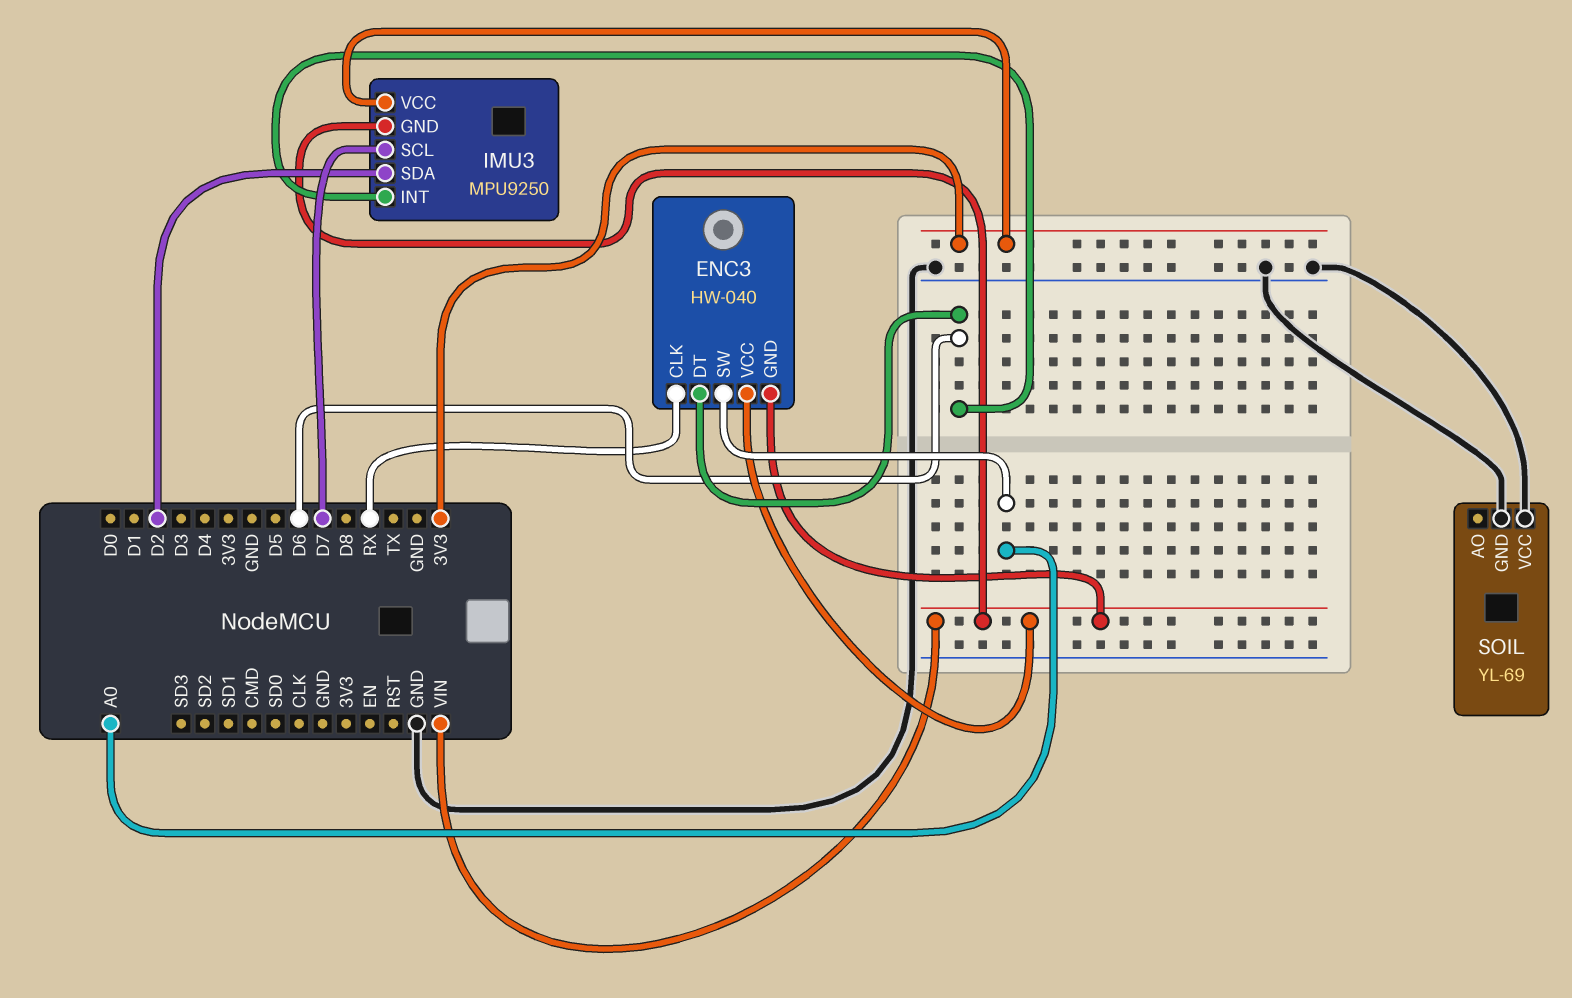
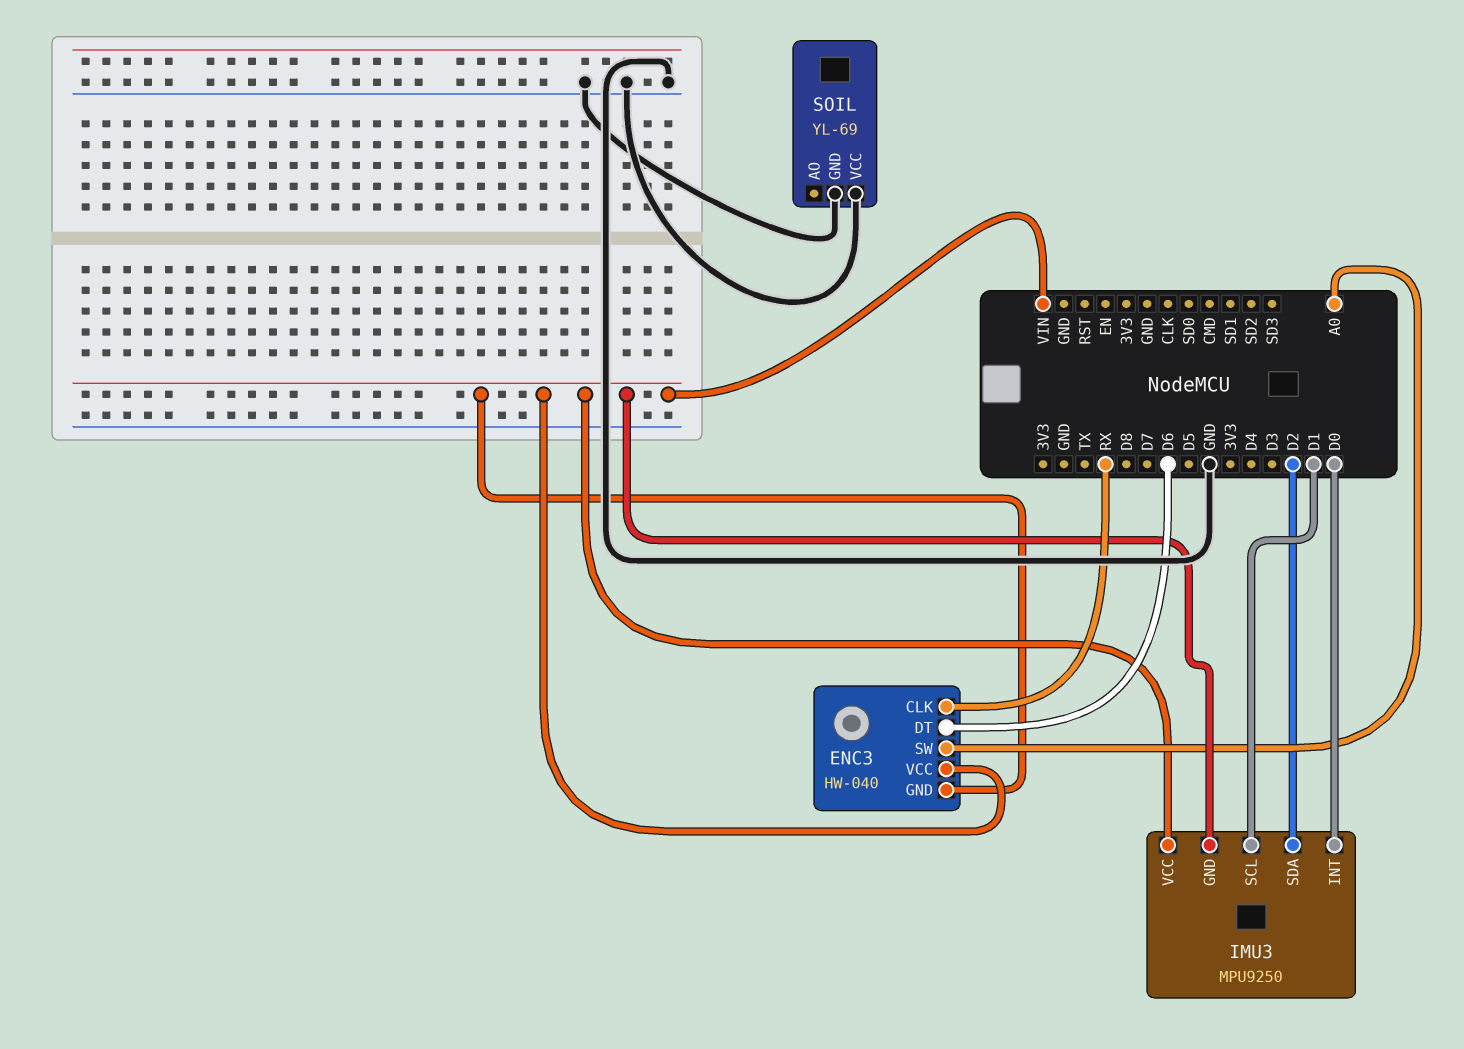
IMU3 pin INT: D6 -> D0
IMU3 pin SCL: D7 -> D1
IMU3 pin VCC: 3V3 -> VIN

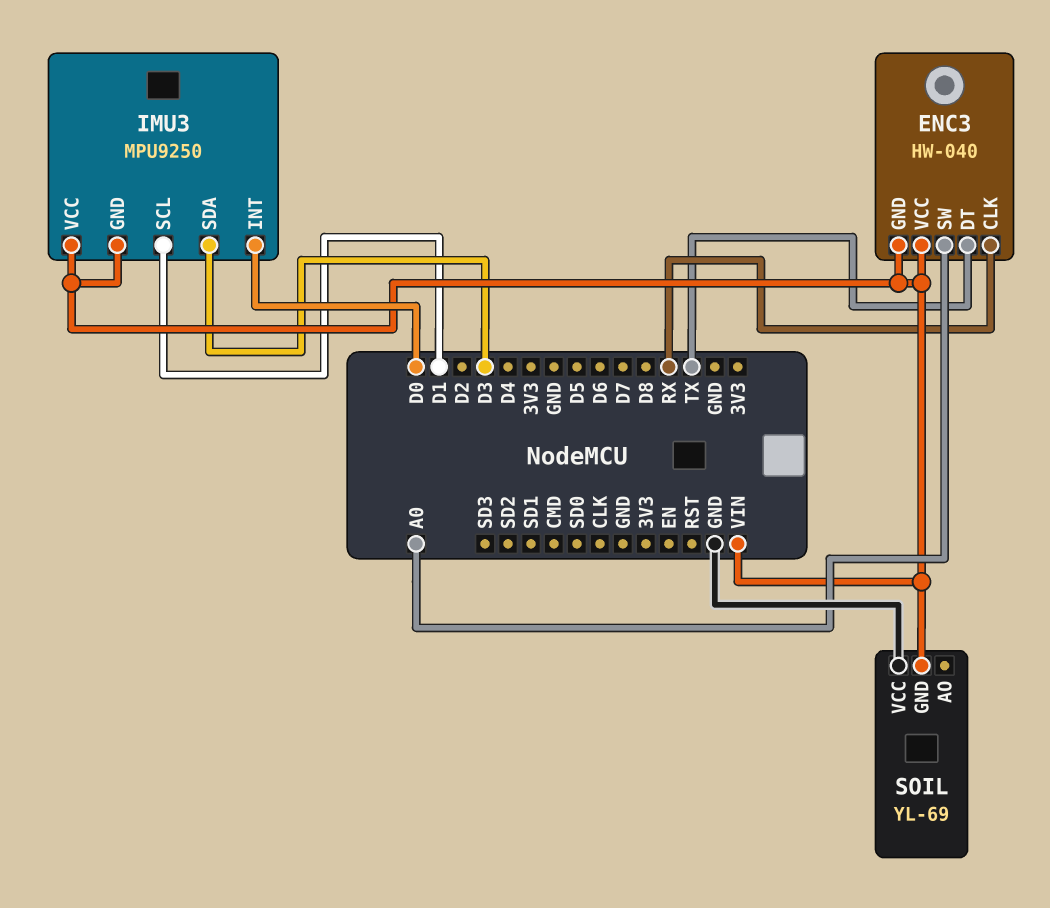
ENC3 pin DT: D6 -> TX
IMU3 pin SDA: D2 -> D3
SOIL pin GND: GND -> VIN

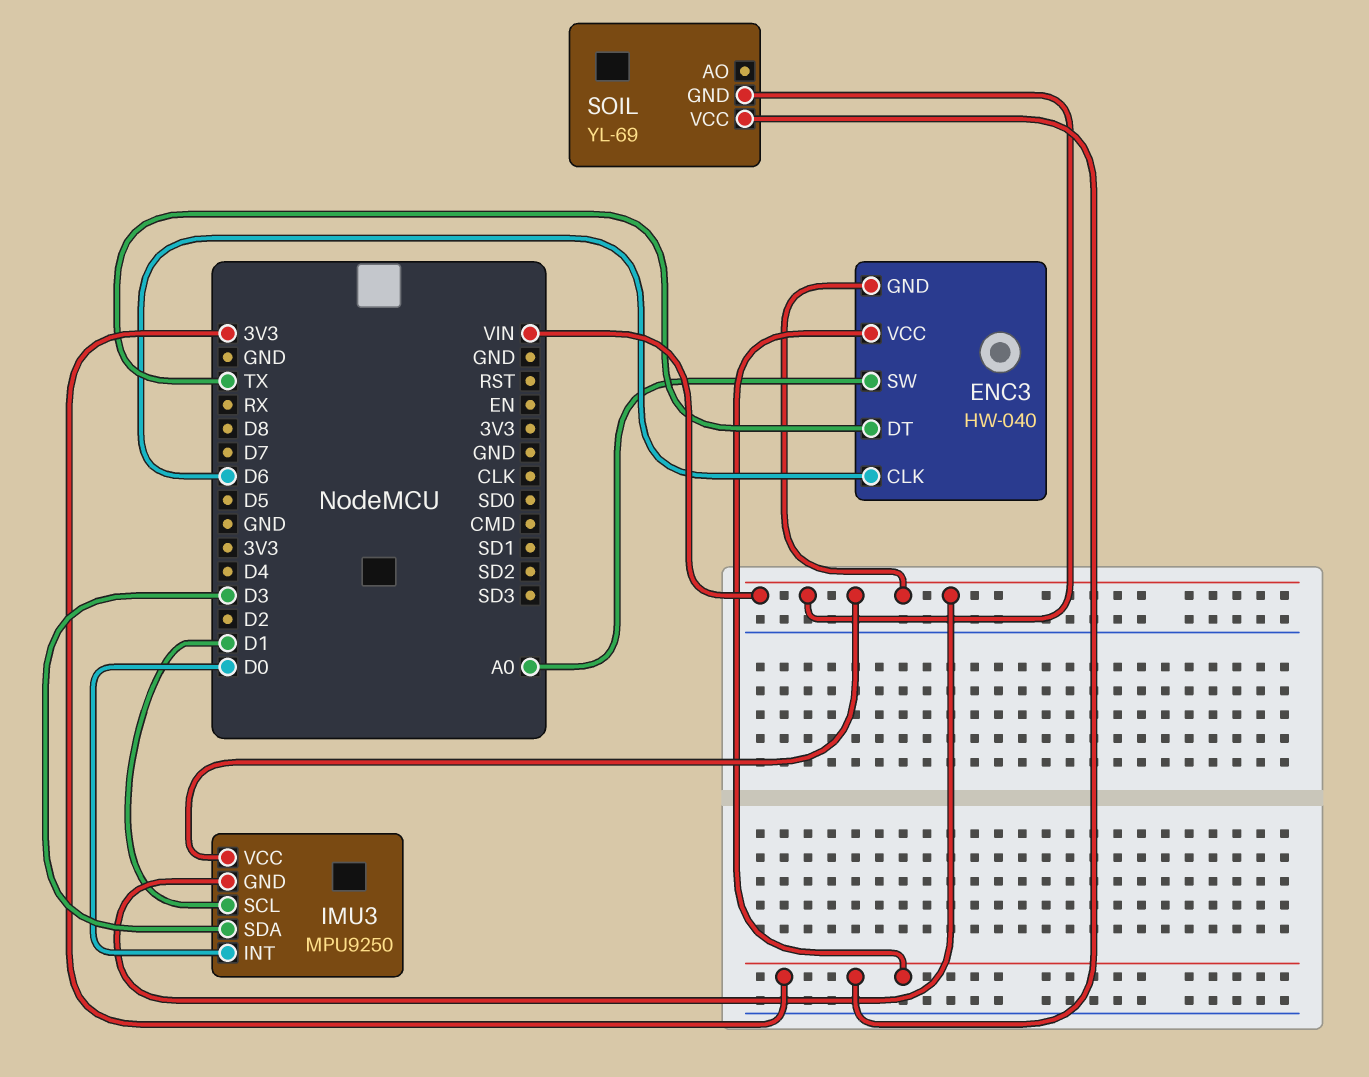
ENC3 pin CLK: RX -> D6
ENC3 pin VCC: VIN -> 3V3
SOIL pin VCC: GND -> 3V3

